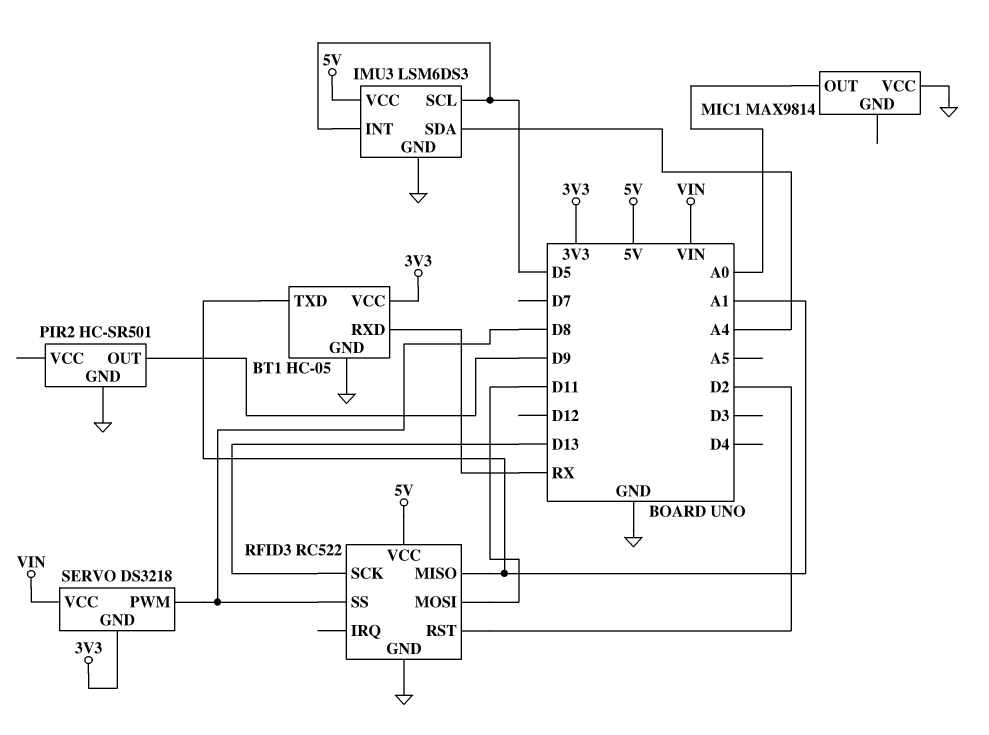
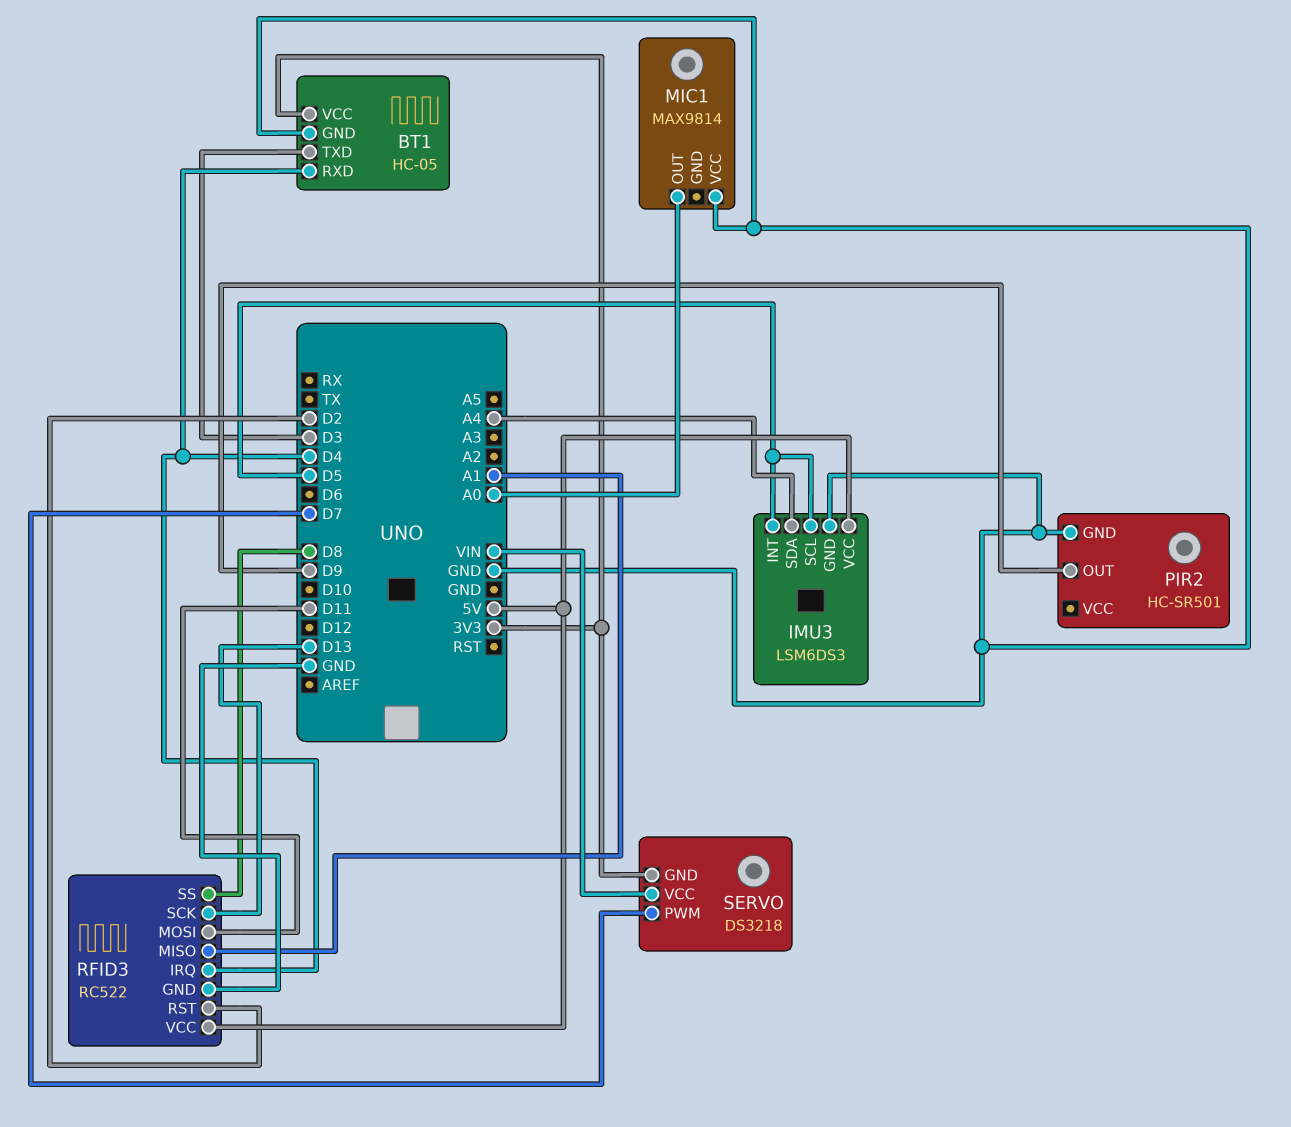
BT1 pin RXD: RX -> D4
BT1 pin TXD: A1 -> D3
RFID3 pin IRQ: none -> D4
SERVO pin PWM: D8 -> D7

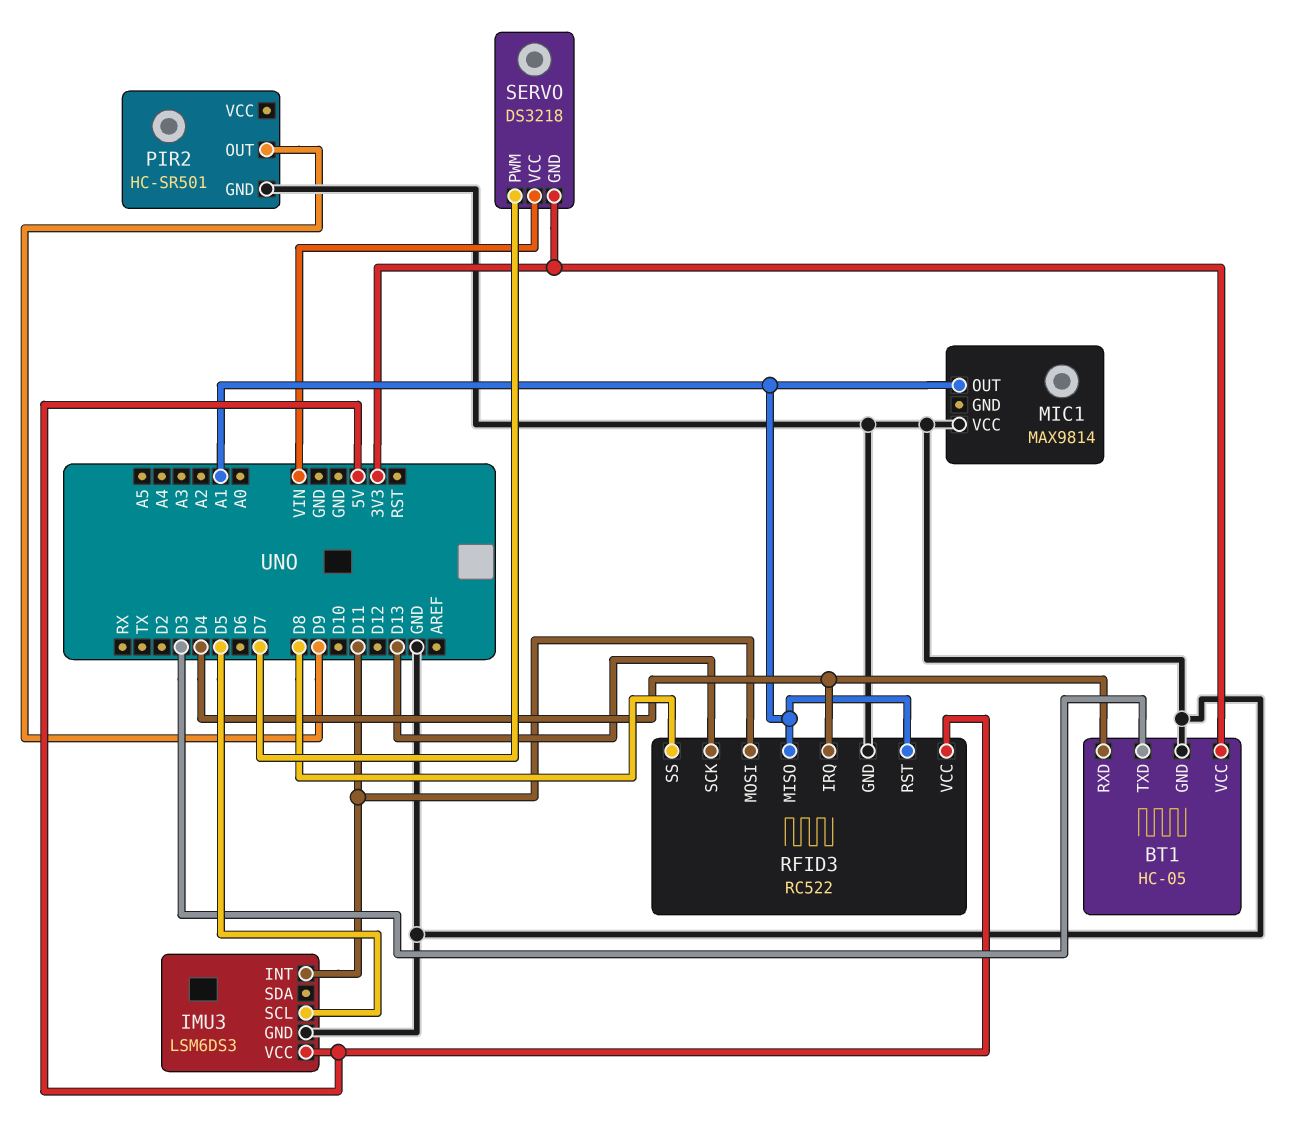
IMU3 pin INT: D5 -> D11
IMU3 pin SDA: A4 -> none
MIC1 pin OUT: A0 -> A1
RFID3 pin RST: D2 -> A1

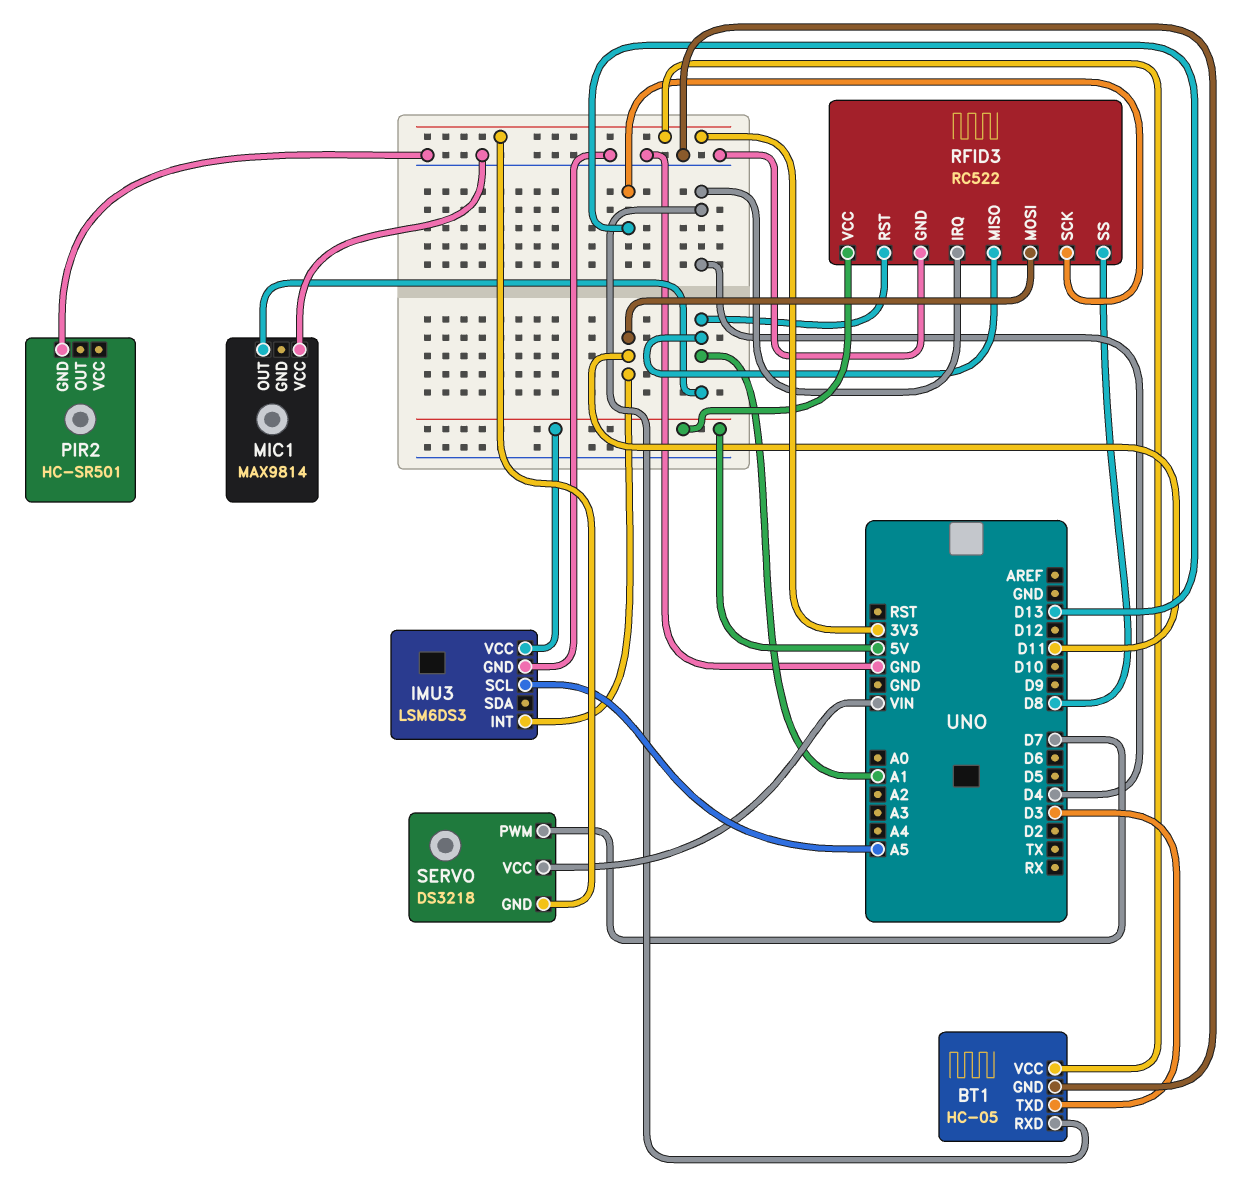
IMU3 pin SCL: D5 -> A5
PIR2 pin OUT: D9 -> none

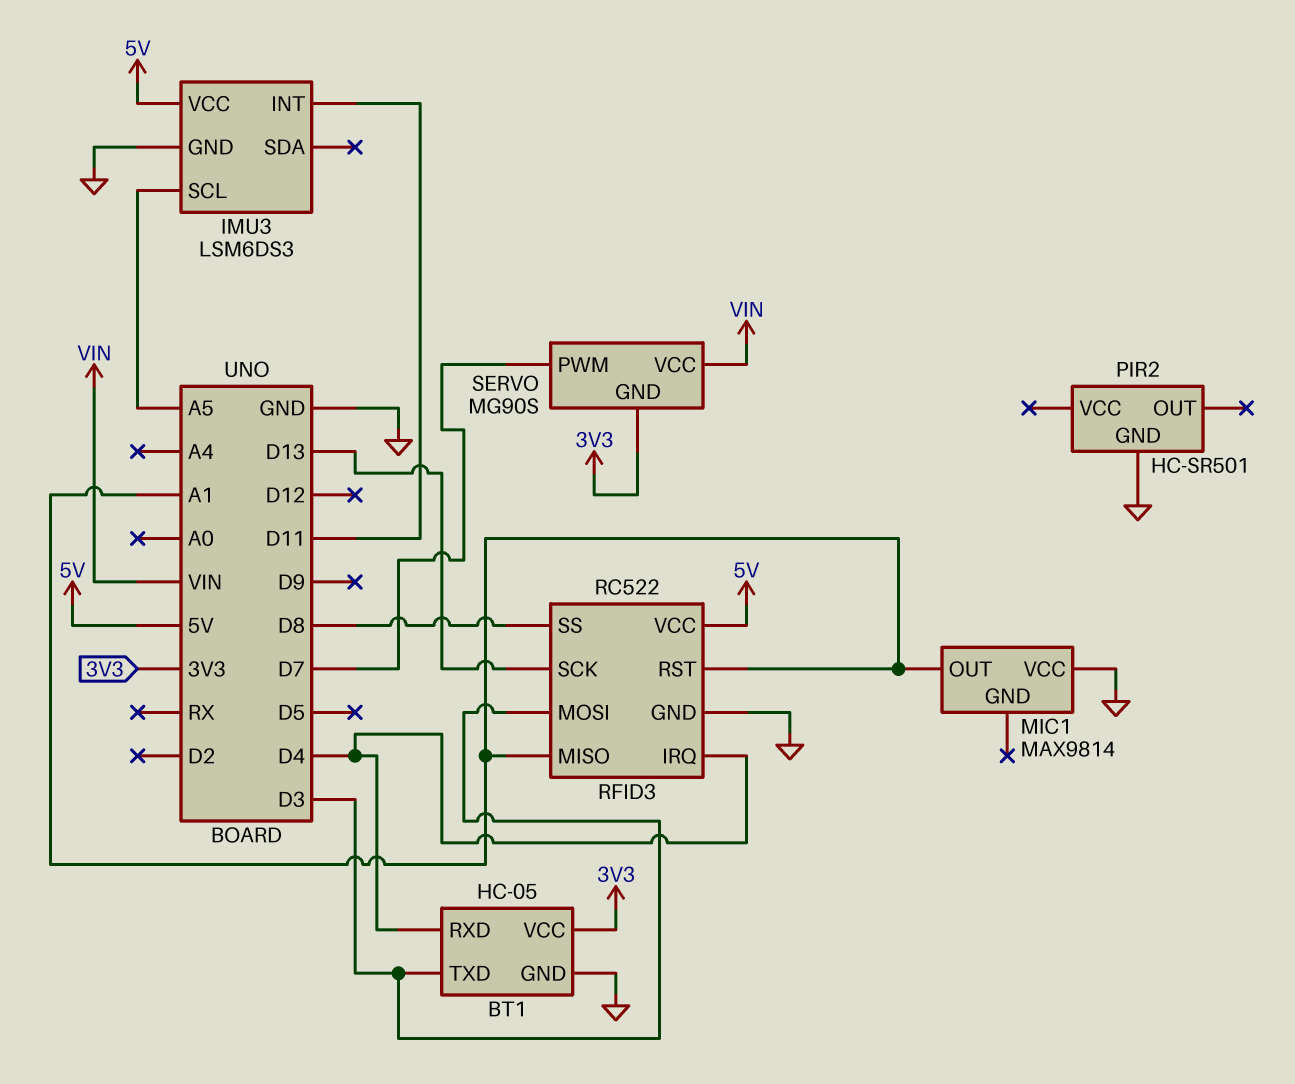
RFID3 pin MOSI: D11 -> D3
SERVO: DS3218 -> MG90S

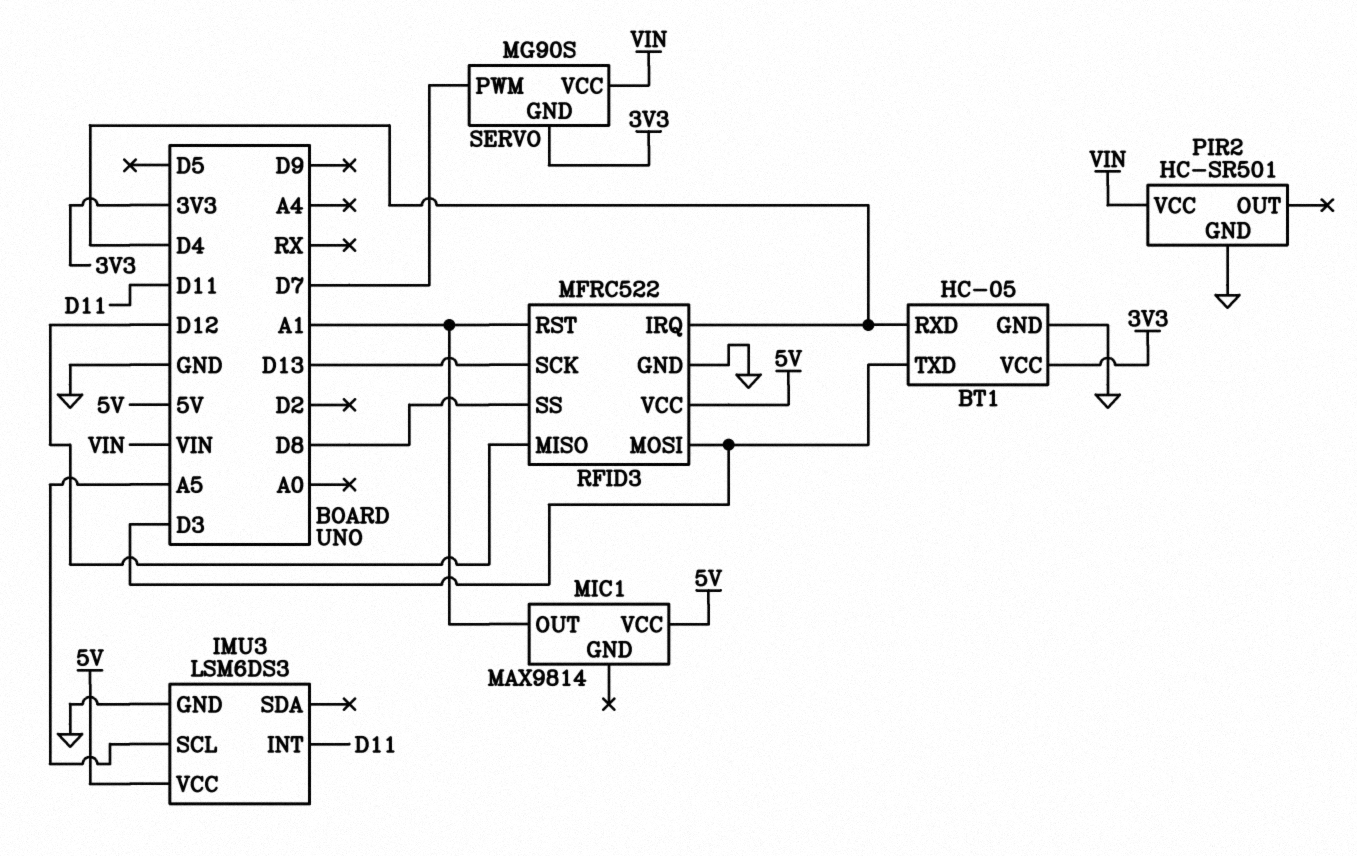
MIC1 pin VCC: GND -> 5V
PIR2 pin VCC: none -> VIN
RFID3: RC522 -> MFRC522
RFID3 pin MISO: A1 -> D12

